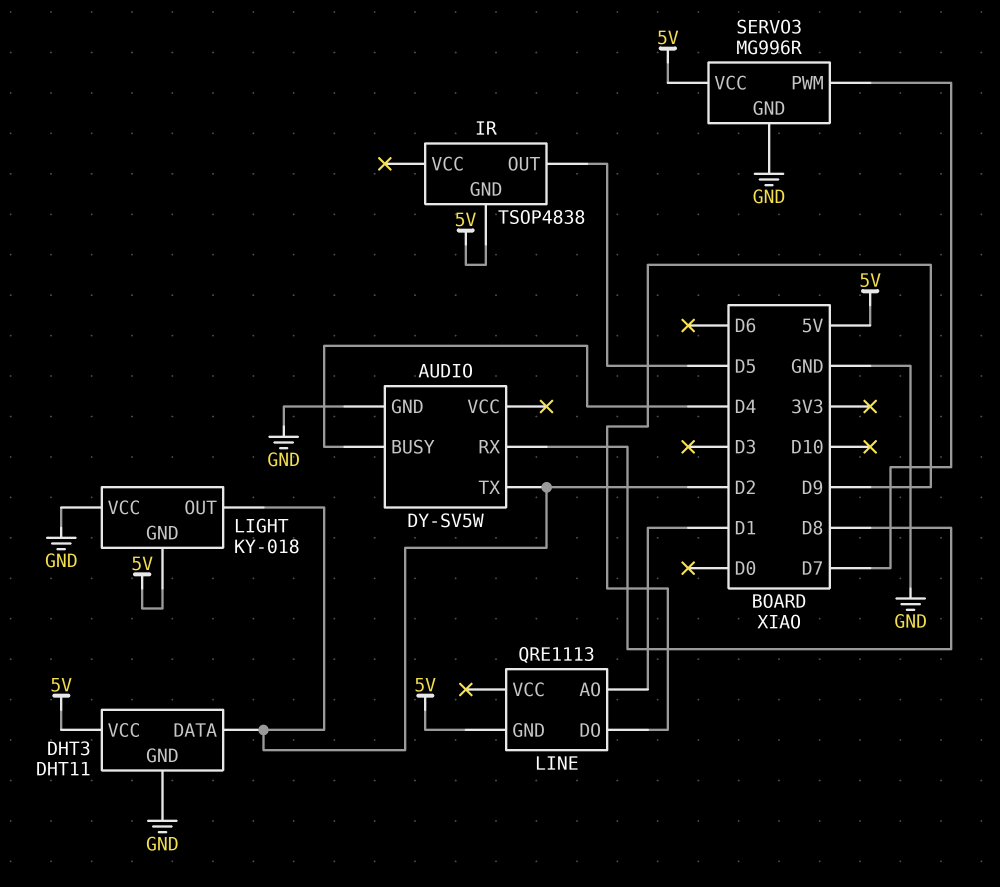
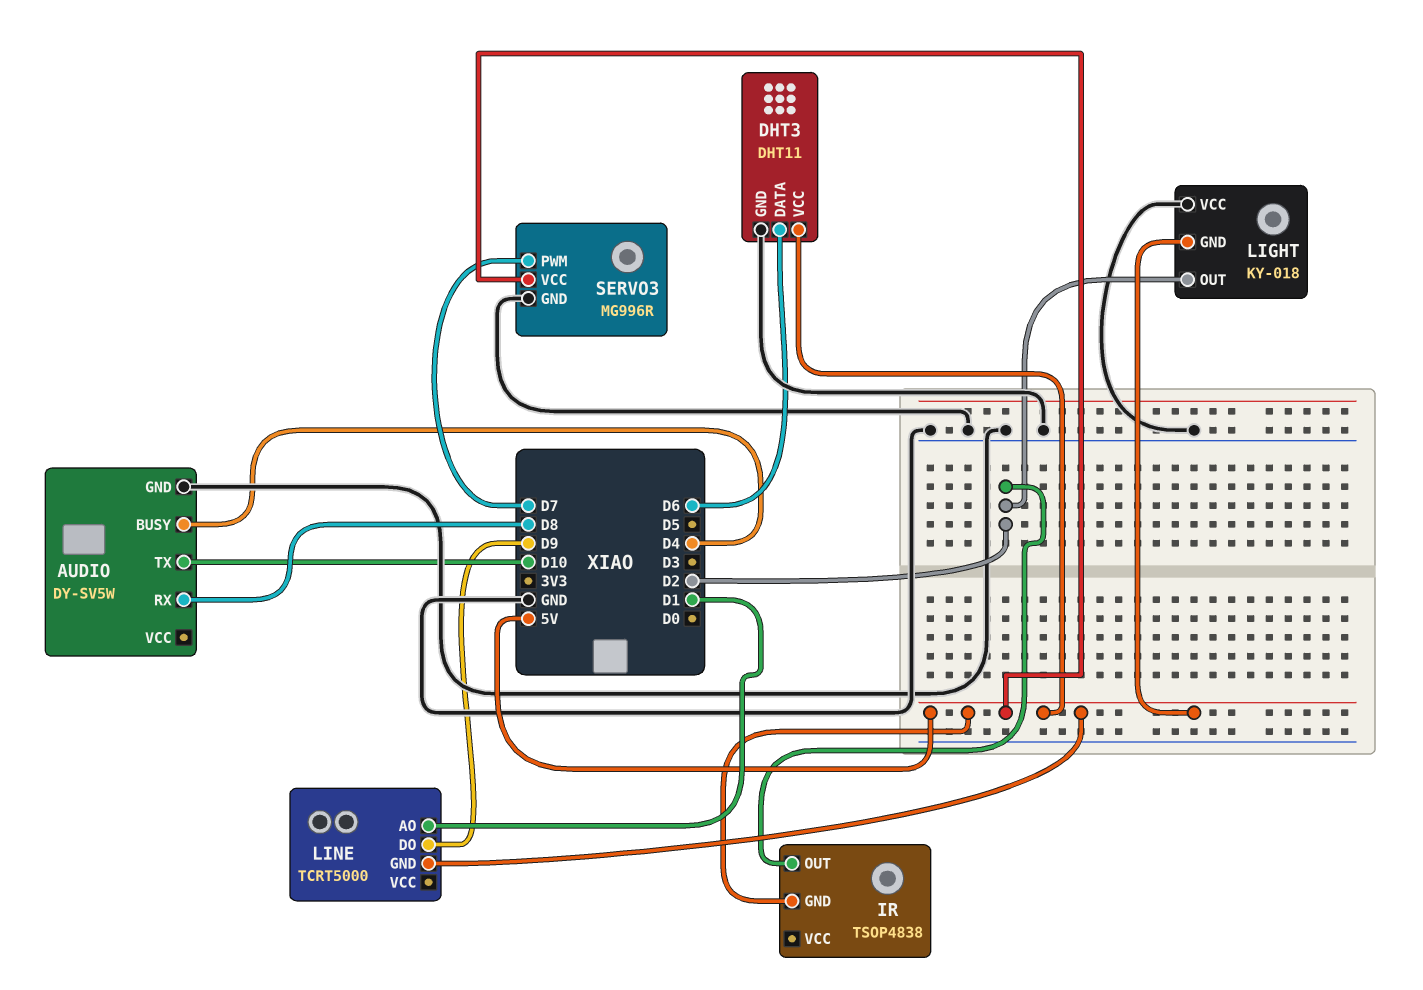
AUDIO pin TX: D2 -> D10
DHT3 pin DATA: D2 -> D6
IR pin OUT: D5 -> D2
LINE: QRE1113 -> TCRT5000

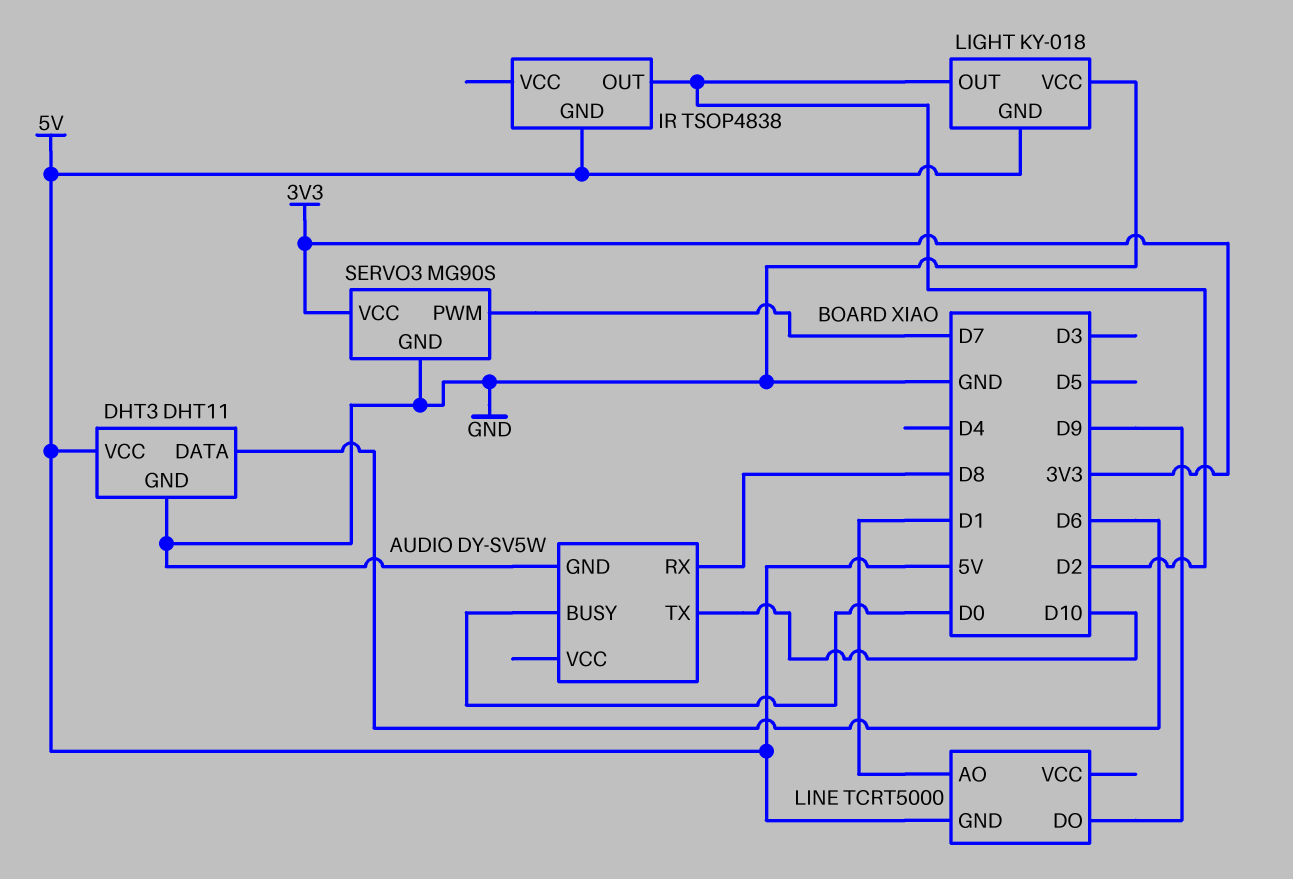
AUDIO pin BUSY: D4 -> D0
SERVO3: MG996R -> MG90S
SERVO3 pin VCC: 5V -> 3V3

